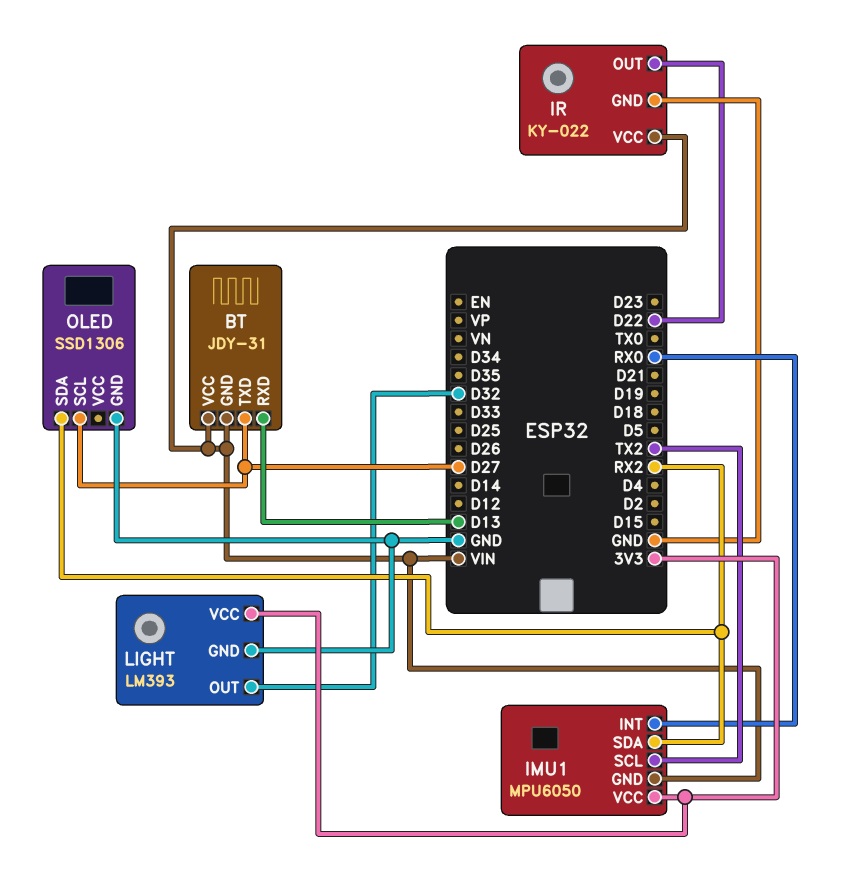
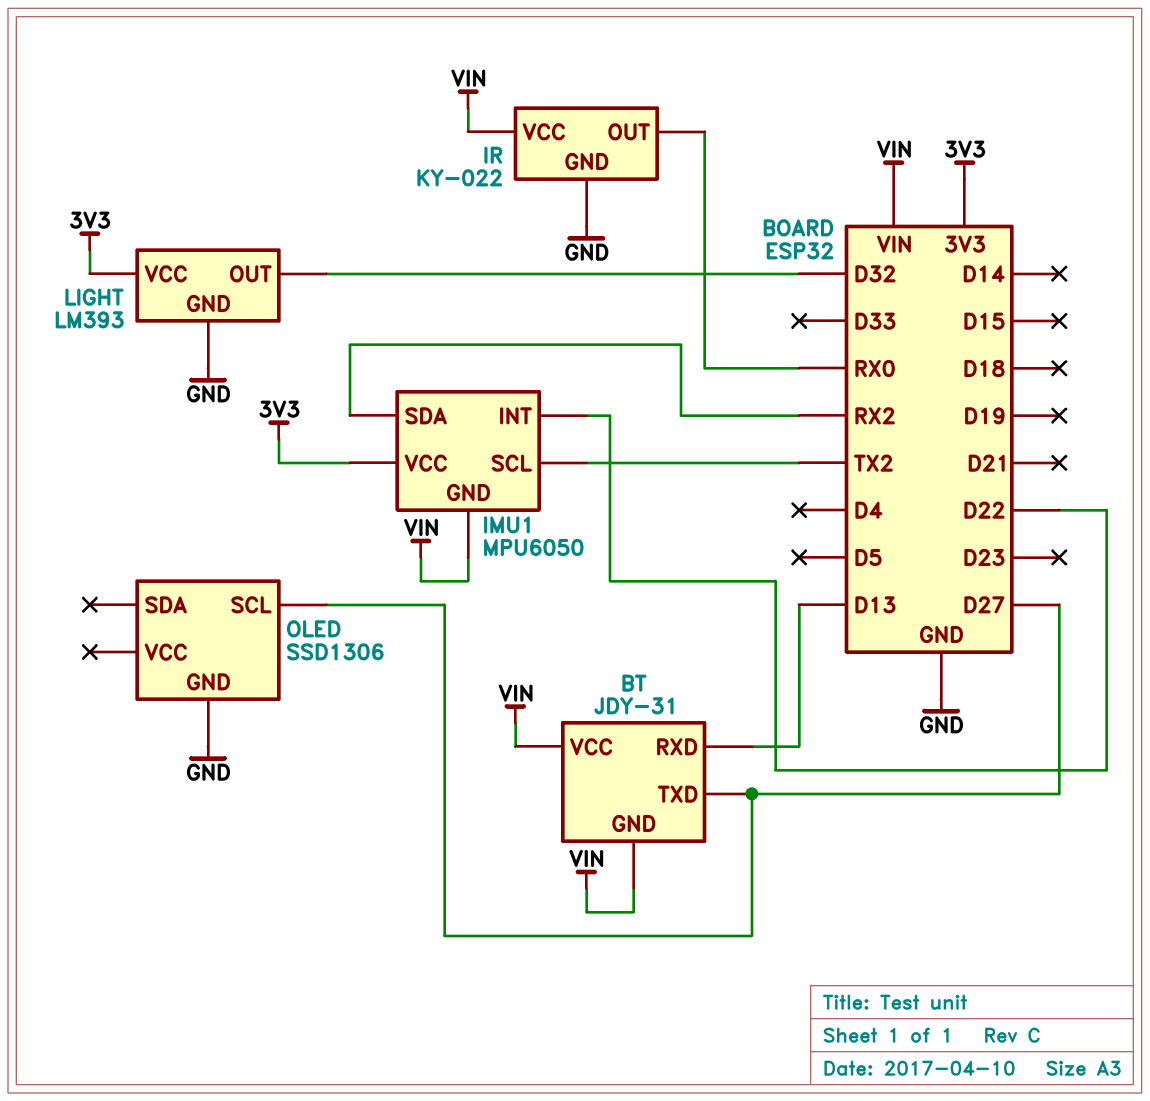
IMU1 pin INT: RX0 -> D22
IR pin OUT: D22 -> RX0
OLED pin SDA: RX2 -> none

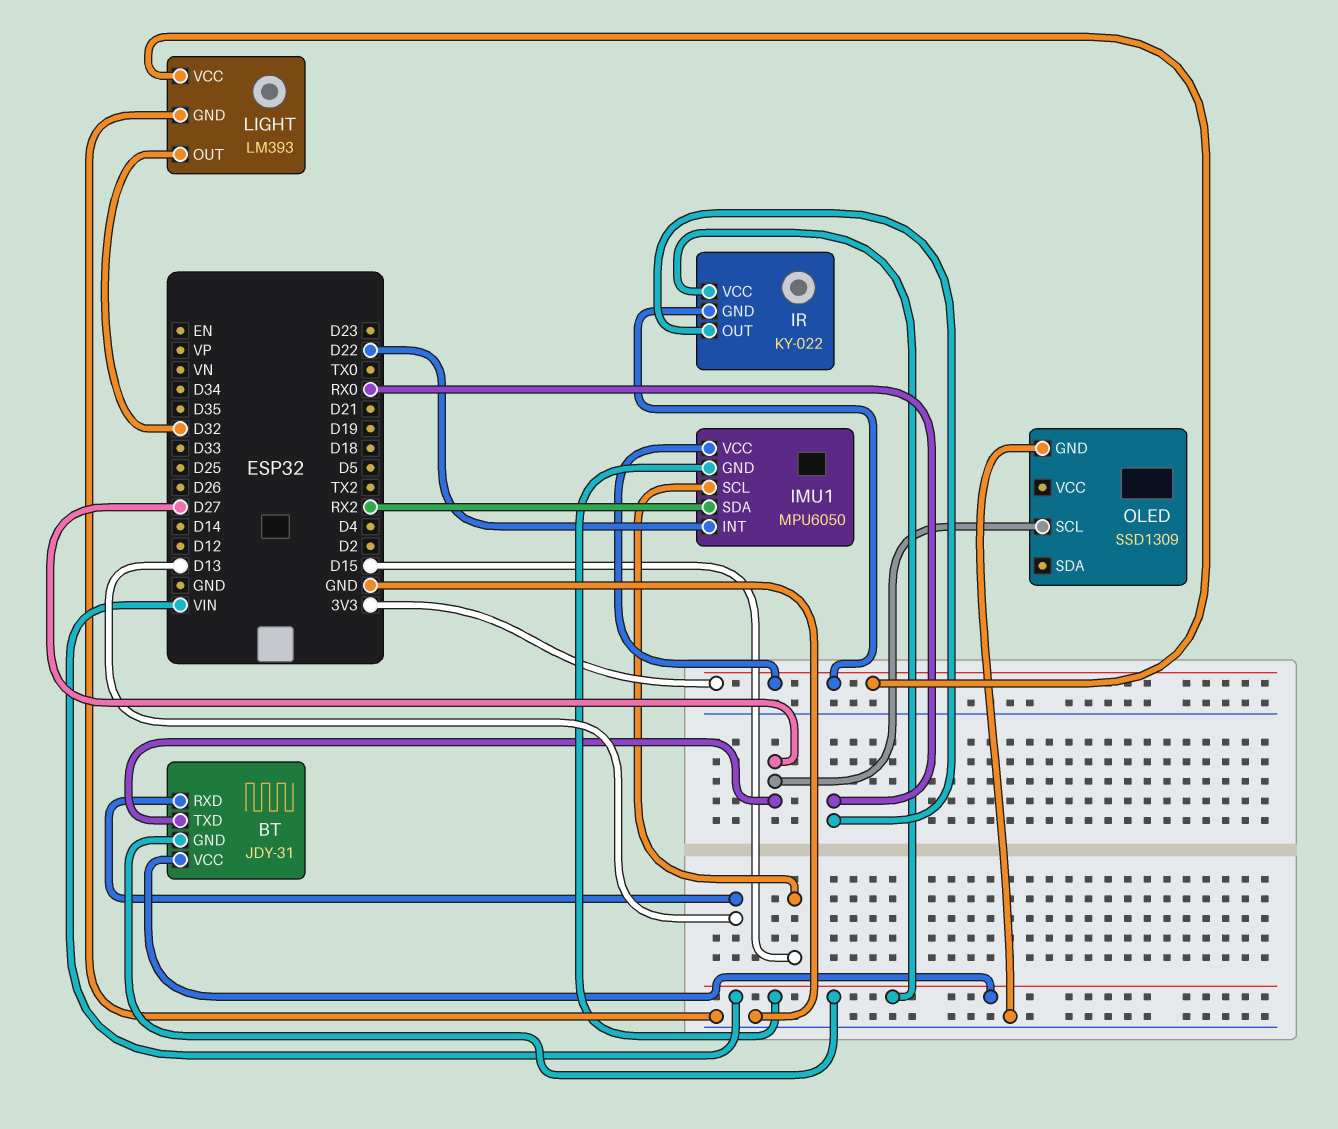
IMU1 pin SCL: TX2 -> D15
IR pin GND: GND -> 3V3
OLED: SSD1306 -> SSD1309

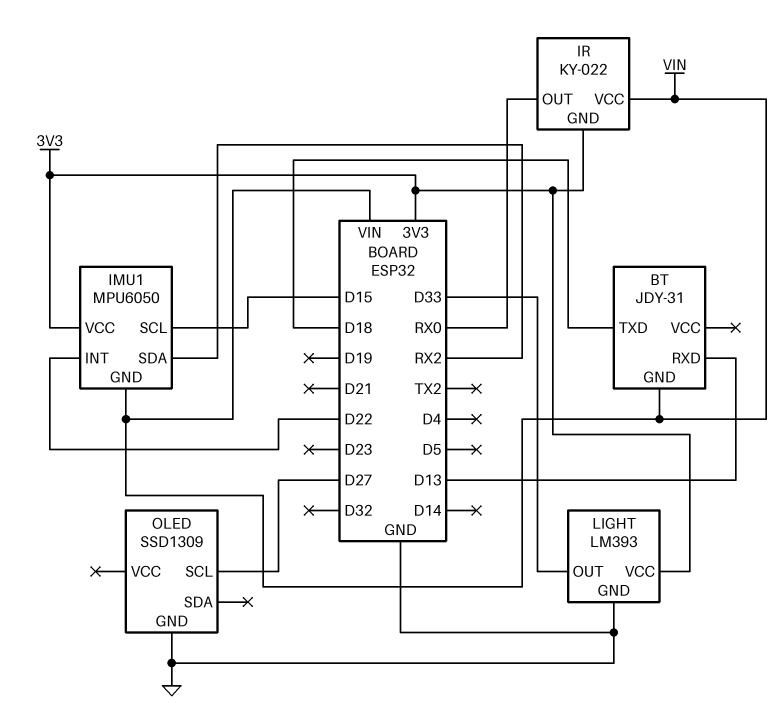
BT pin TXD: D27 -> D18
BT pin VCC: VIN -> none
LIGHT pin OUT: D32 -> D33

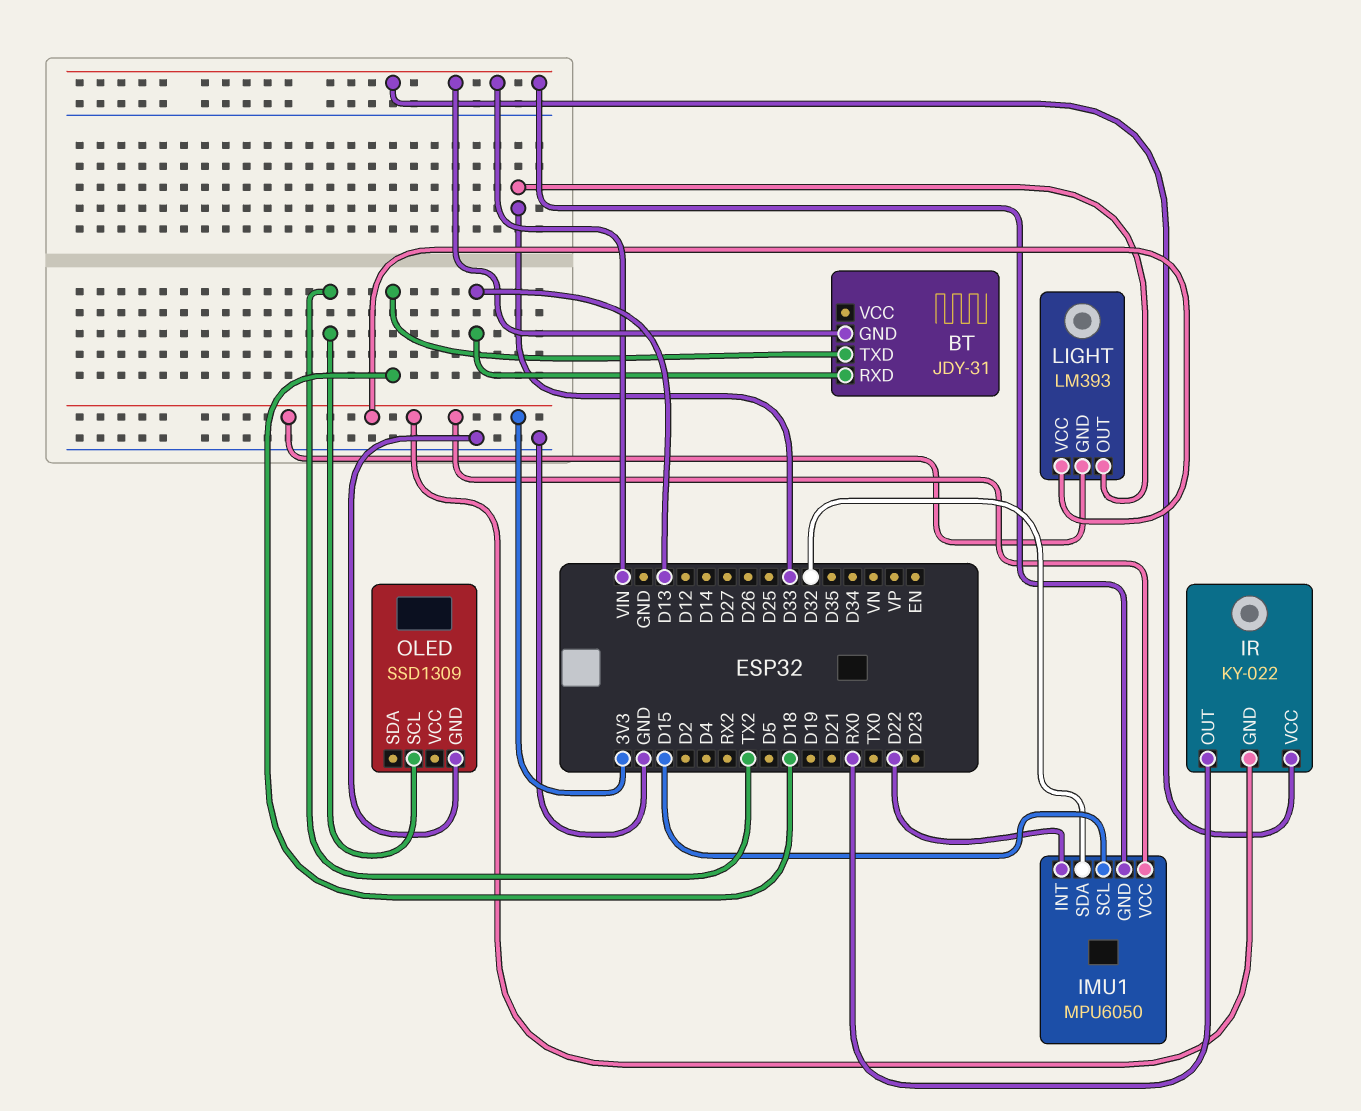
IMU1 pin SDA: RX2 -> D32
LIGHT pin GND: GND -> 3V3
OLED pin SCL: D27 -> TX2

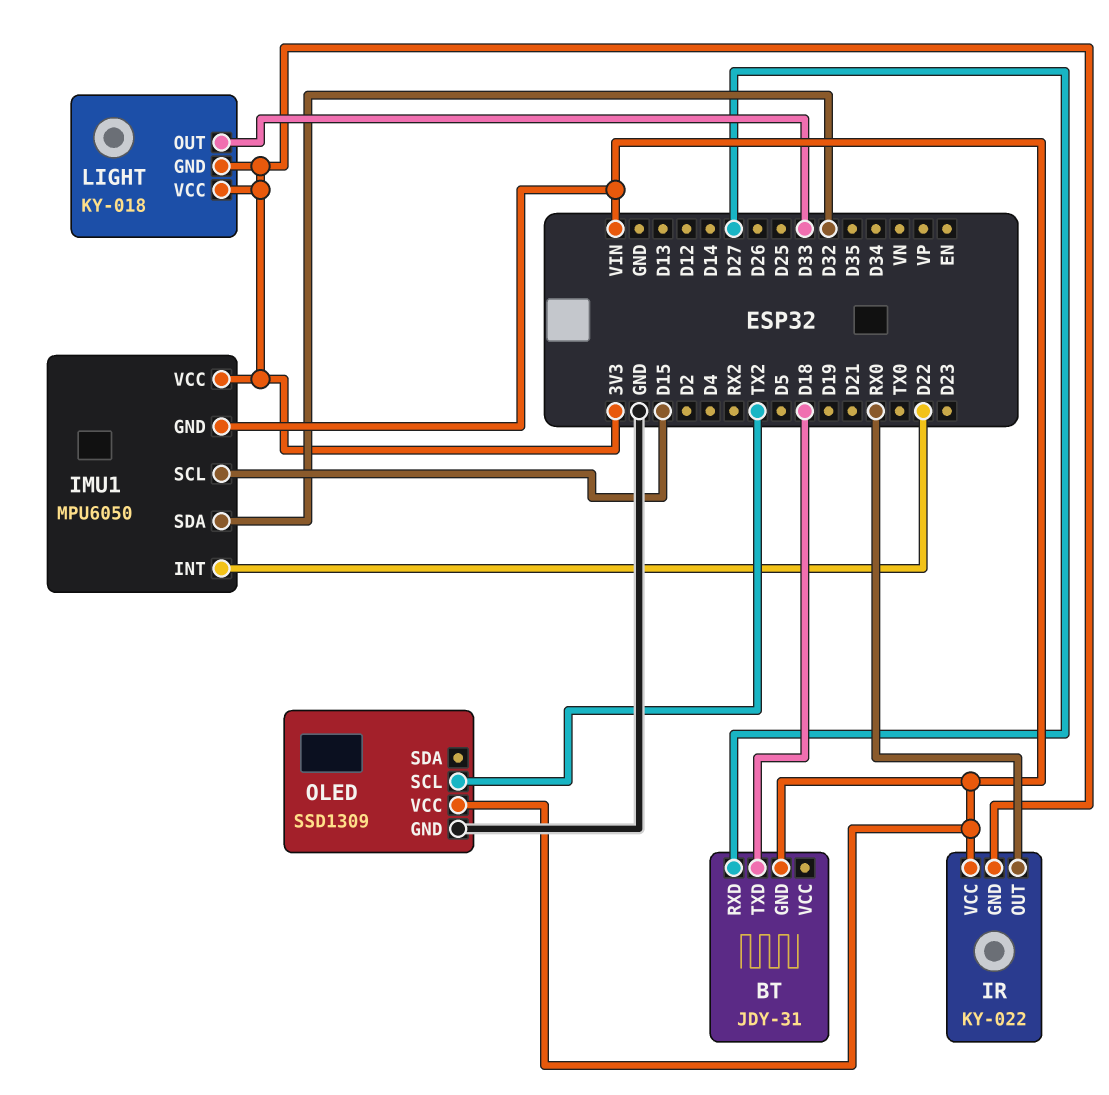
BT pin RXD: D13 -> D27
LIGHT: LM393 -> KY-018
OLED pin VCC: none -> VIN

